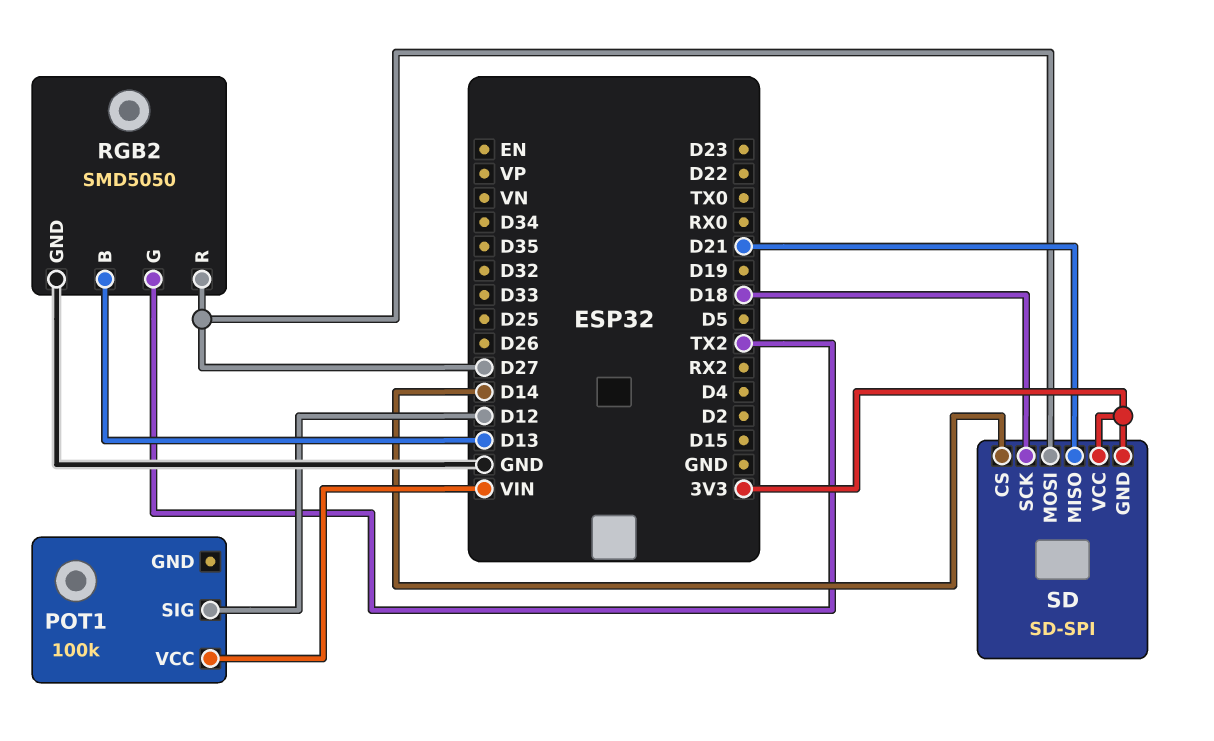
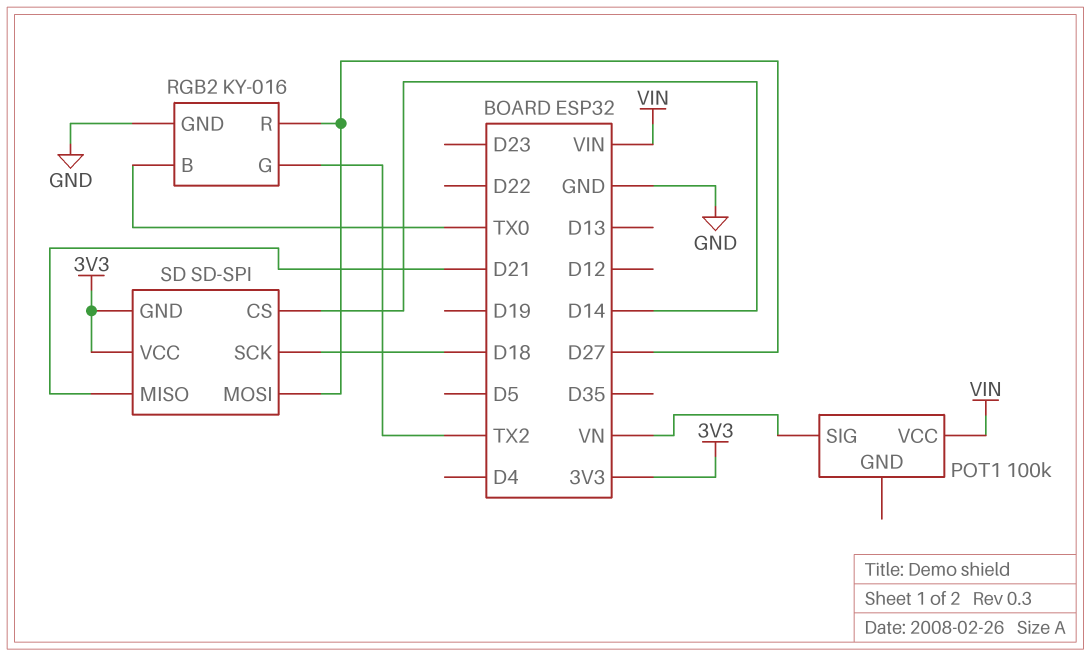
POT1 pin SIG: D12 -> VN
RGB2: SMD5050 -> KY-016
RGB2 pin B: D13 -> TX0

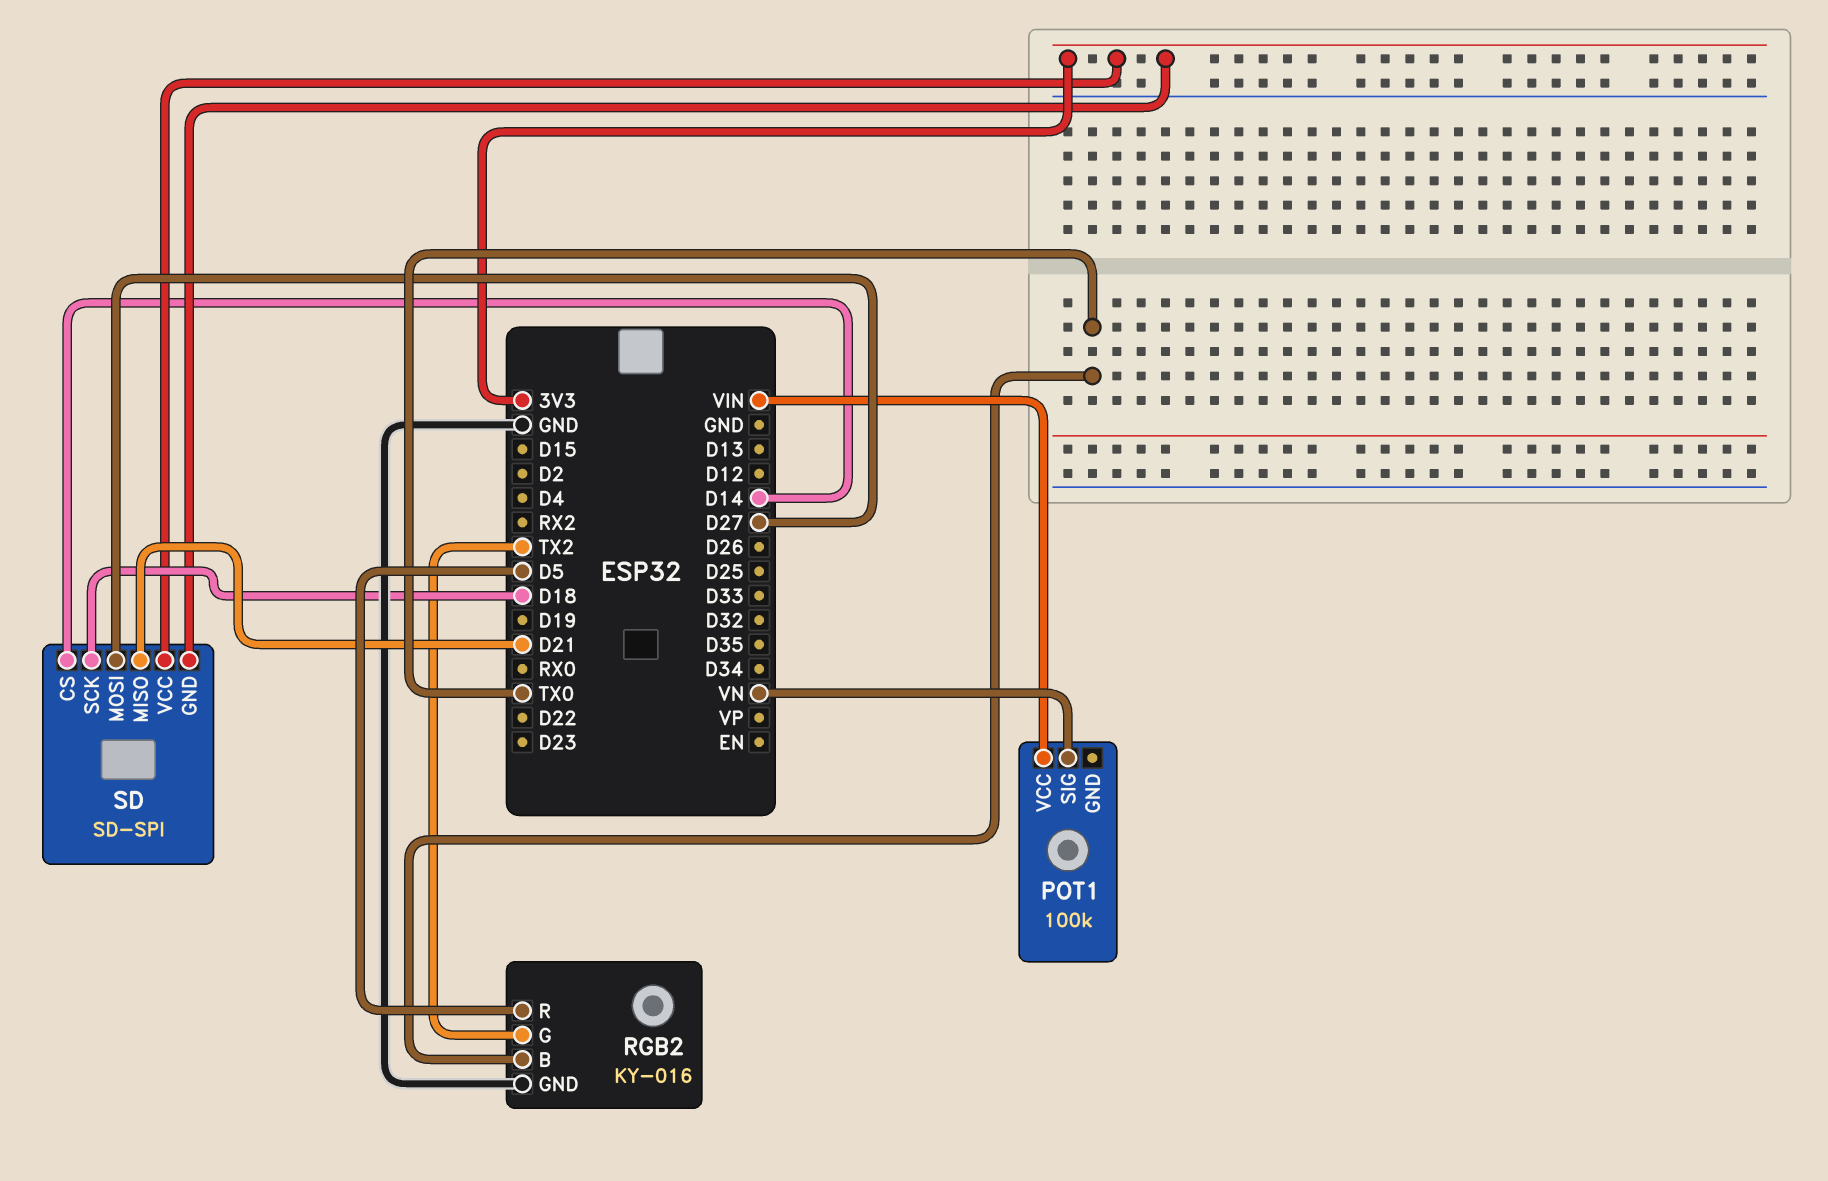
RGB2 pin R: D27 -> D5

